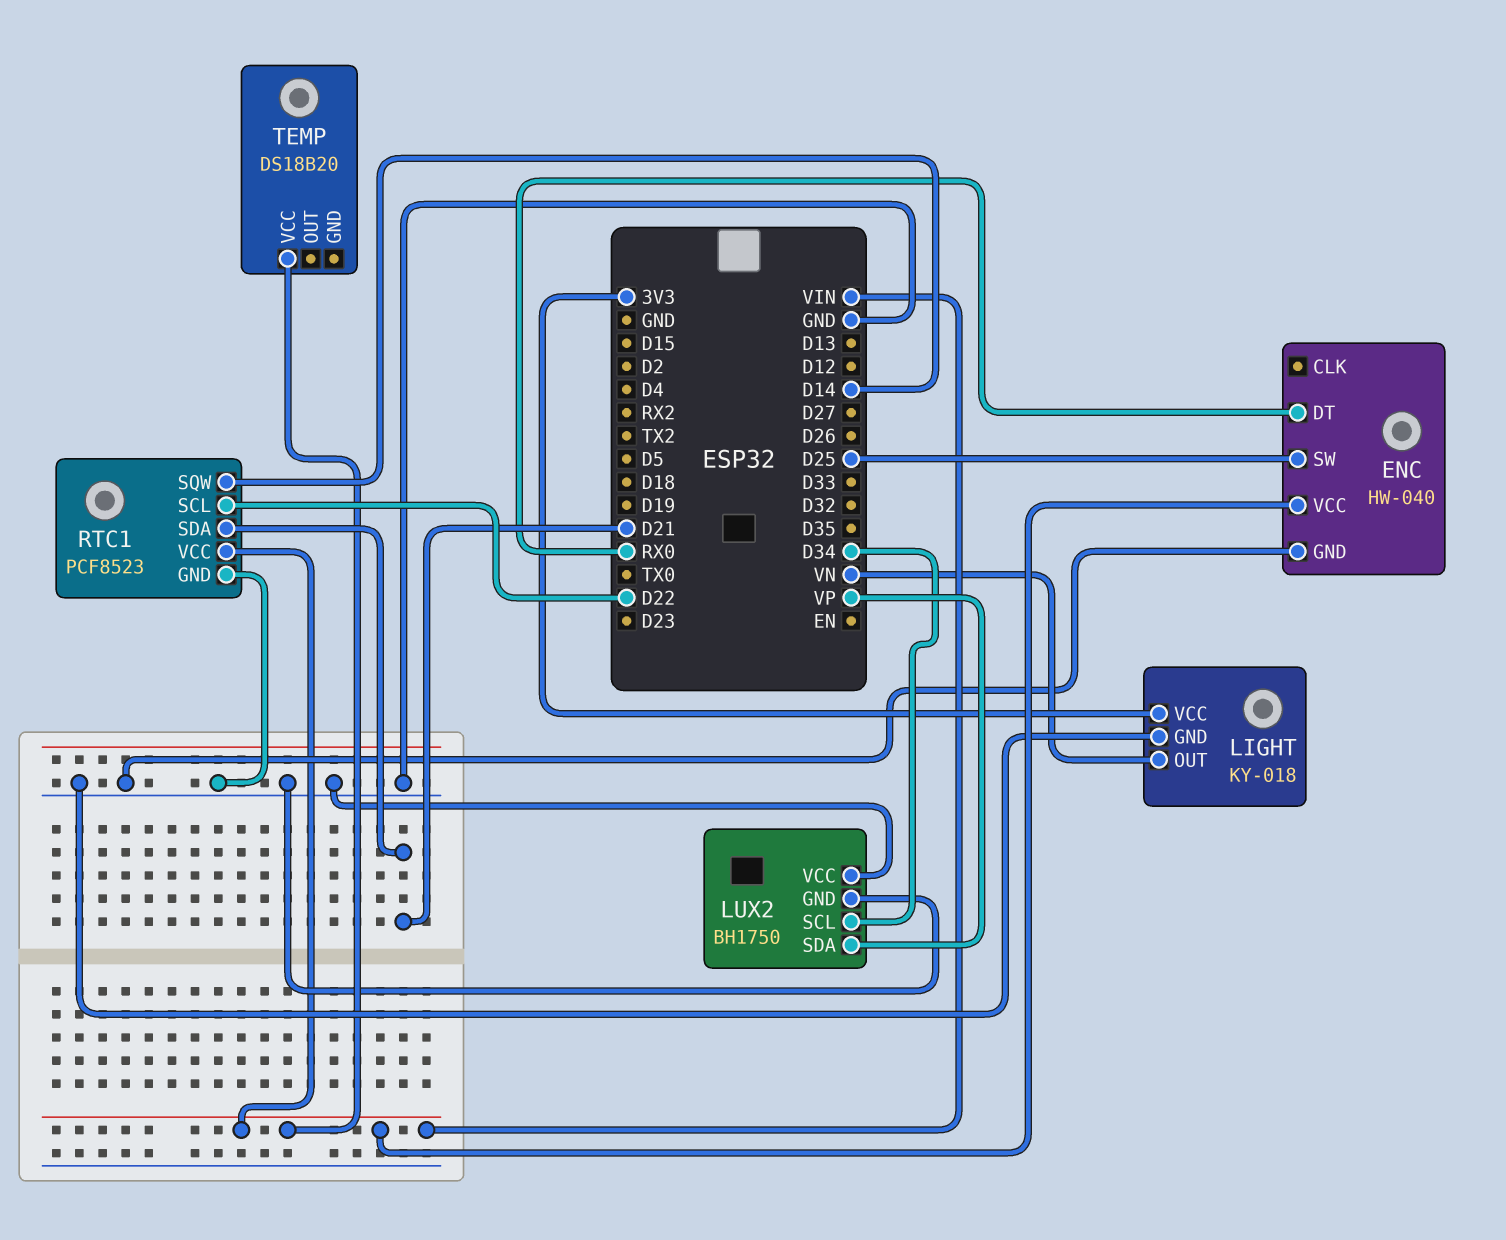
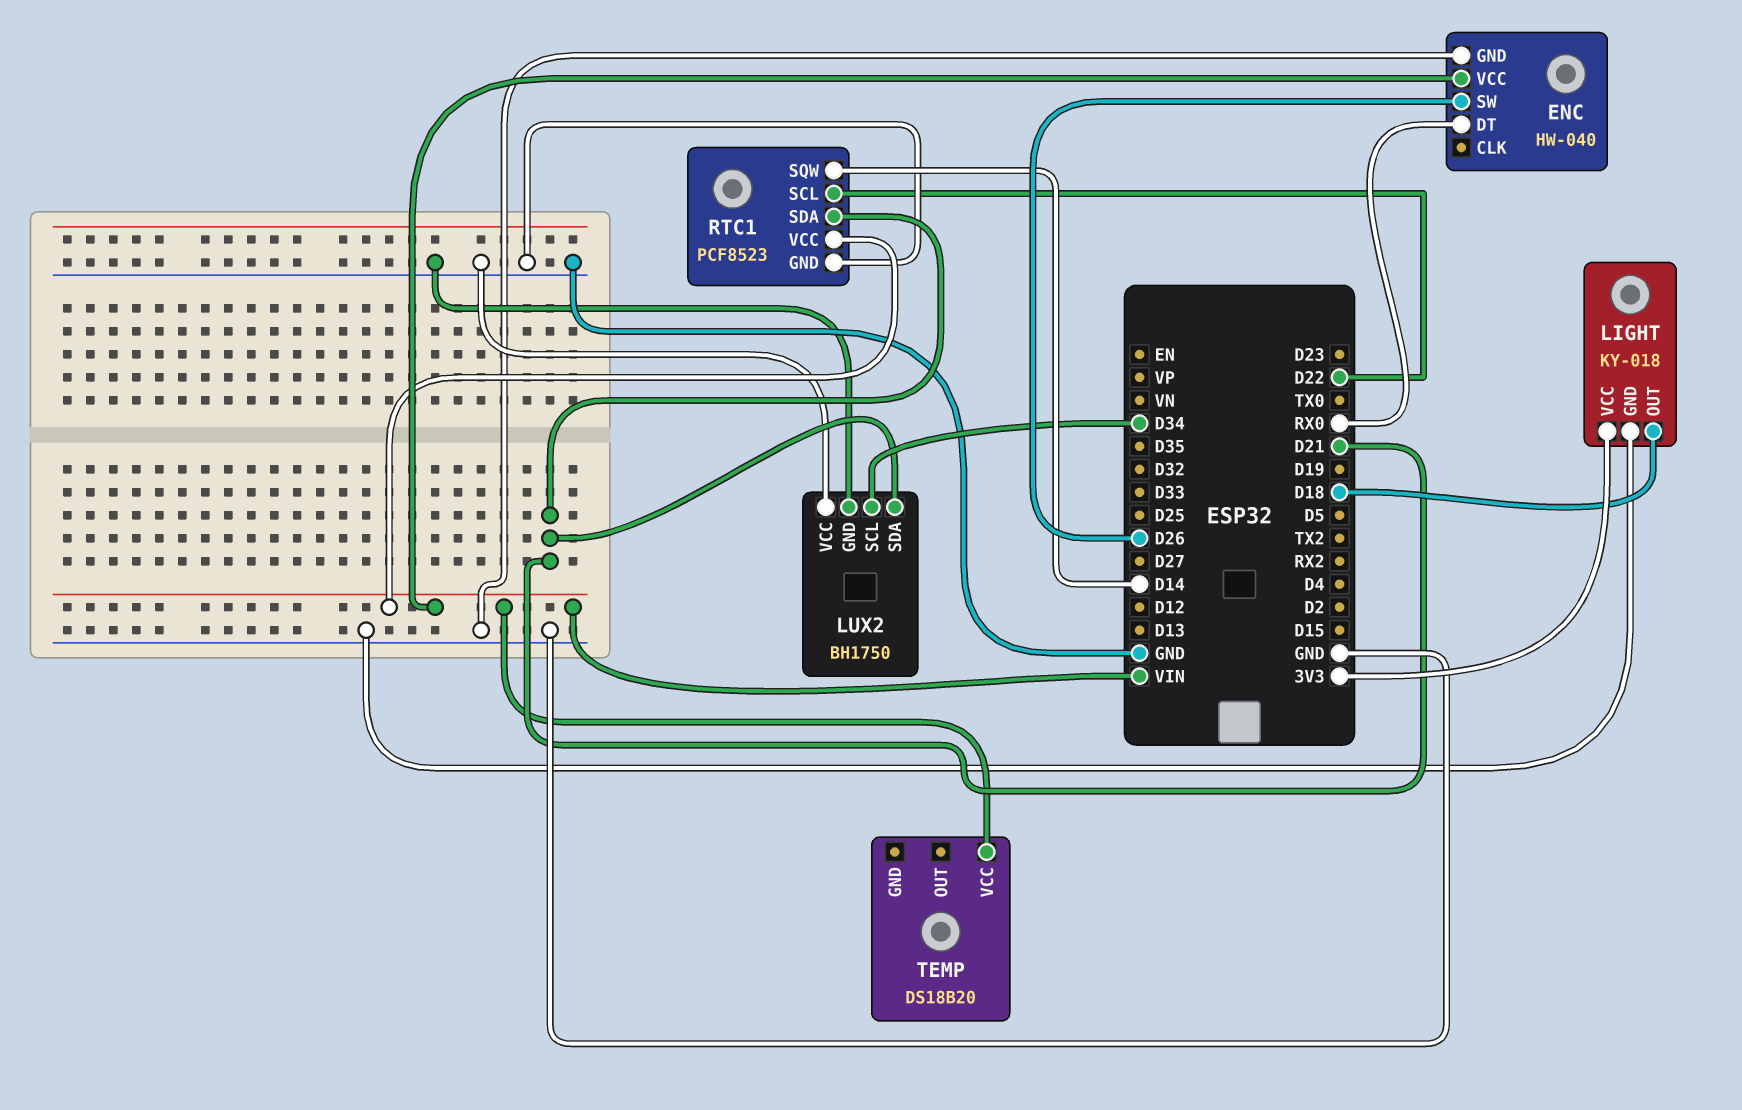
ENC pin SW: D25 -> D26
LIGHT pin OUT: VN -> D18
LUX2 pin SDA: VP -> D21

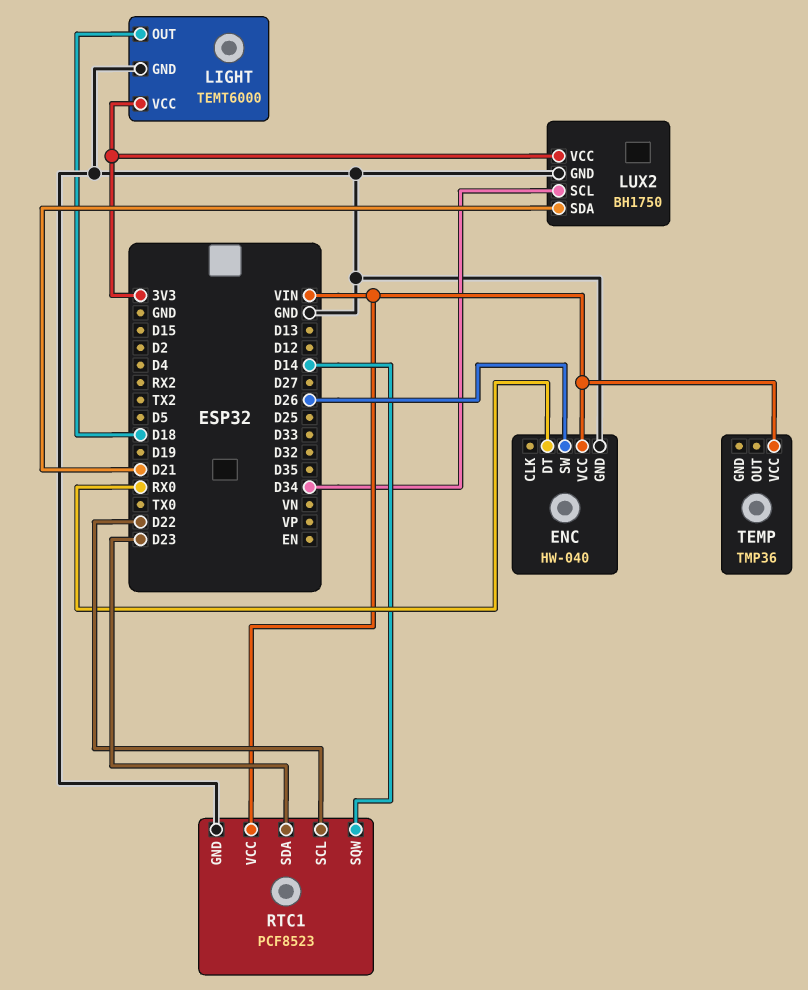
LIGHT: KY-018 -> TEMT6000
LUX2 pin VCC: GND -> 3V3
RTC1 pin SDA: D21 -> D23
TEMP: DS18B20 -> TMP36

